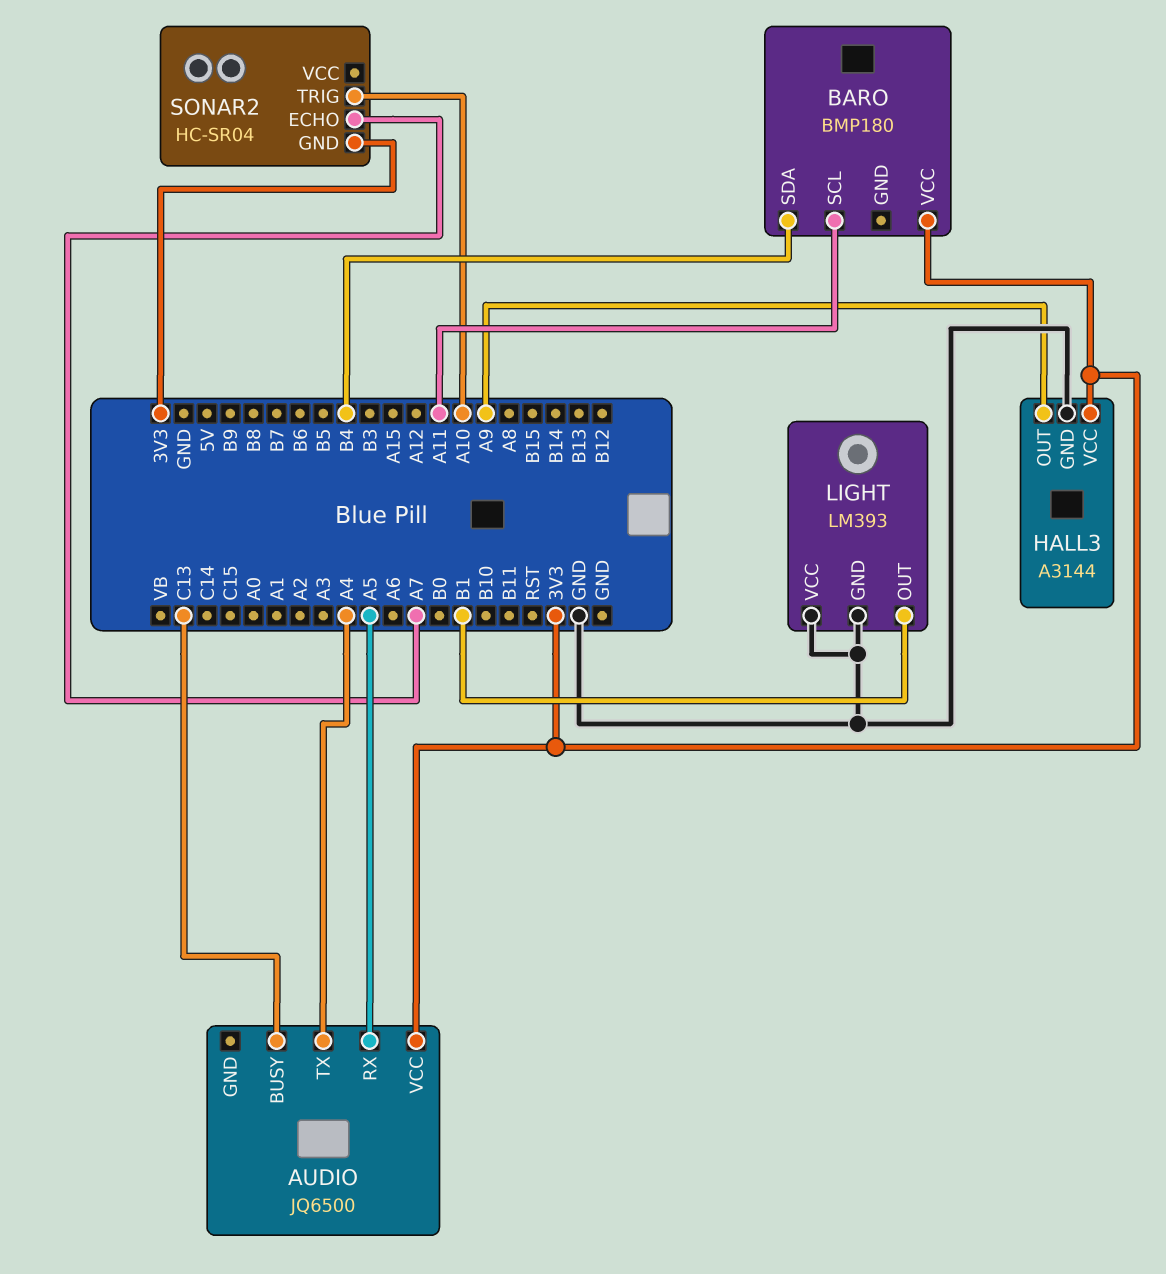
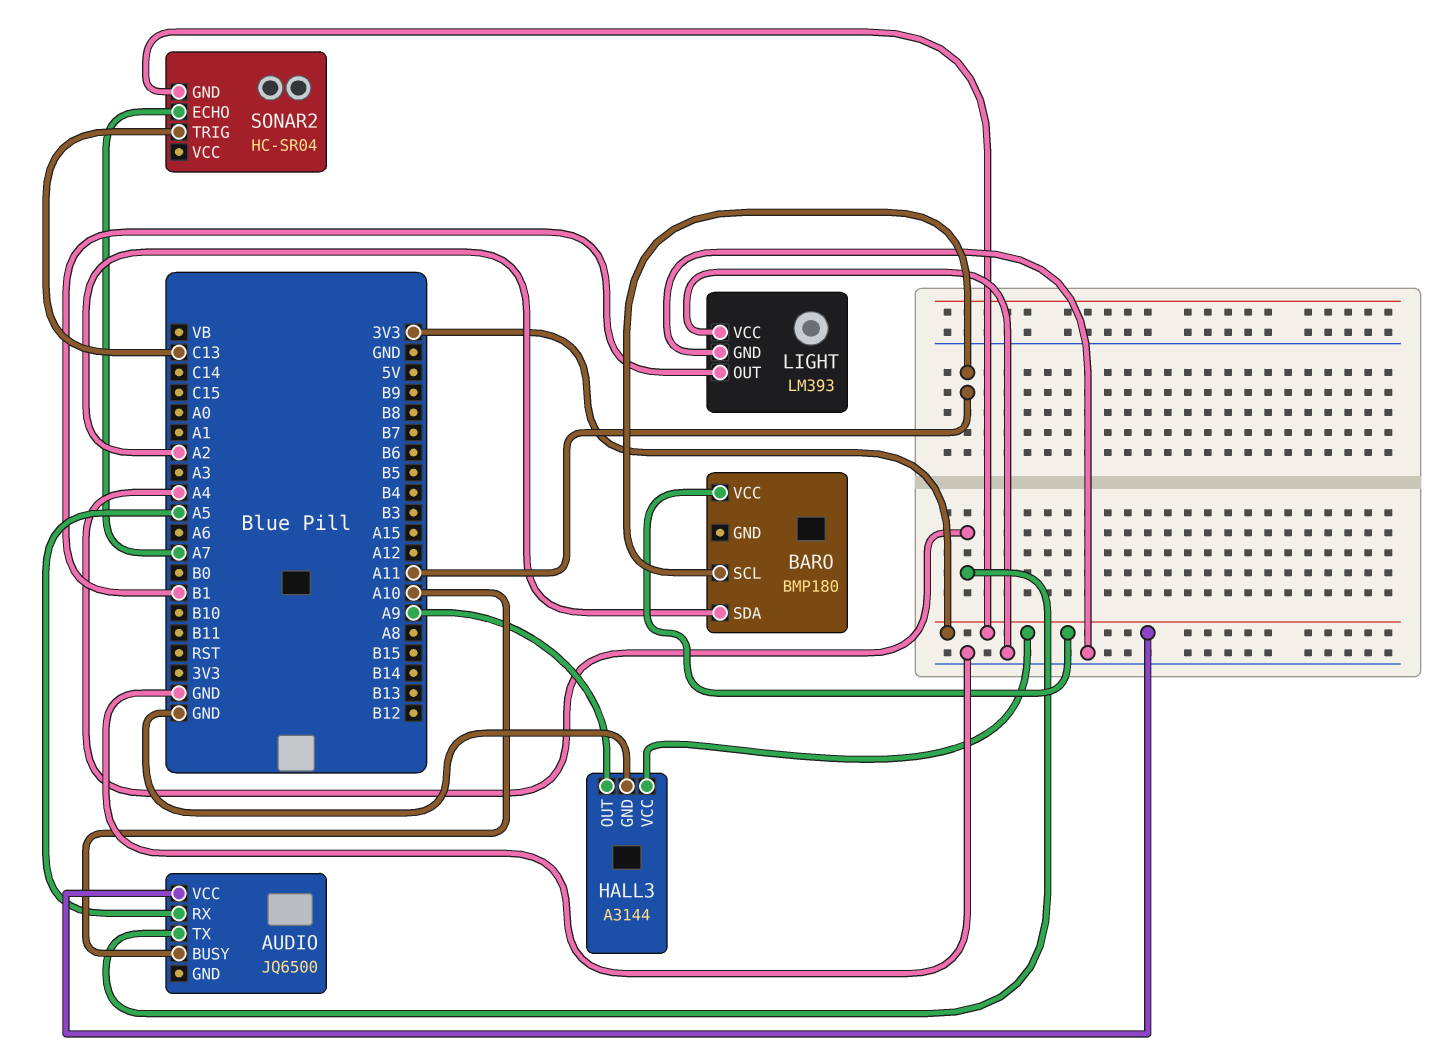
AUDIO pin BUSY: C13 -> A10
BARO pin SDA: B4 -> A2
SONAR2 pin TRIG: A10 -> C13

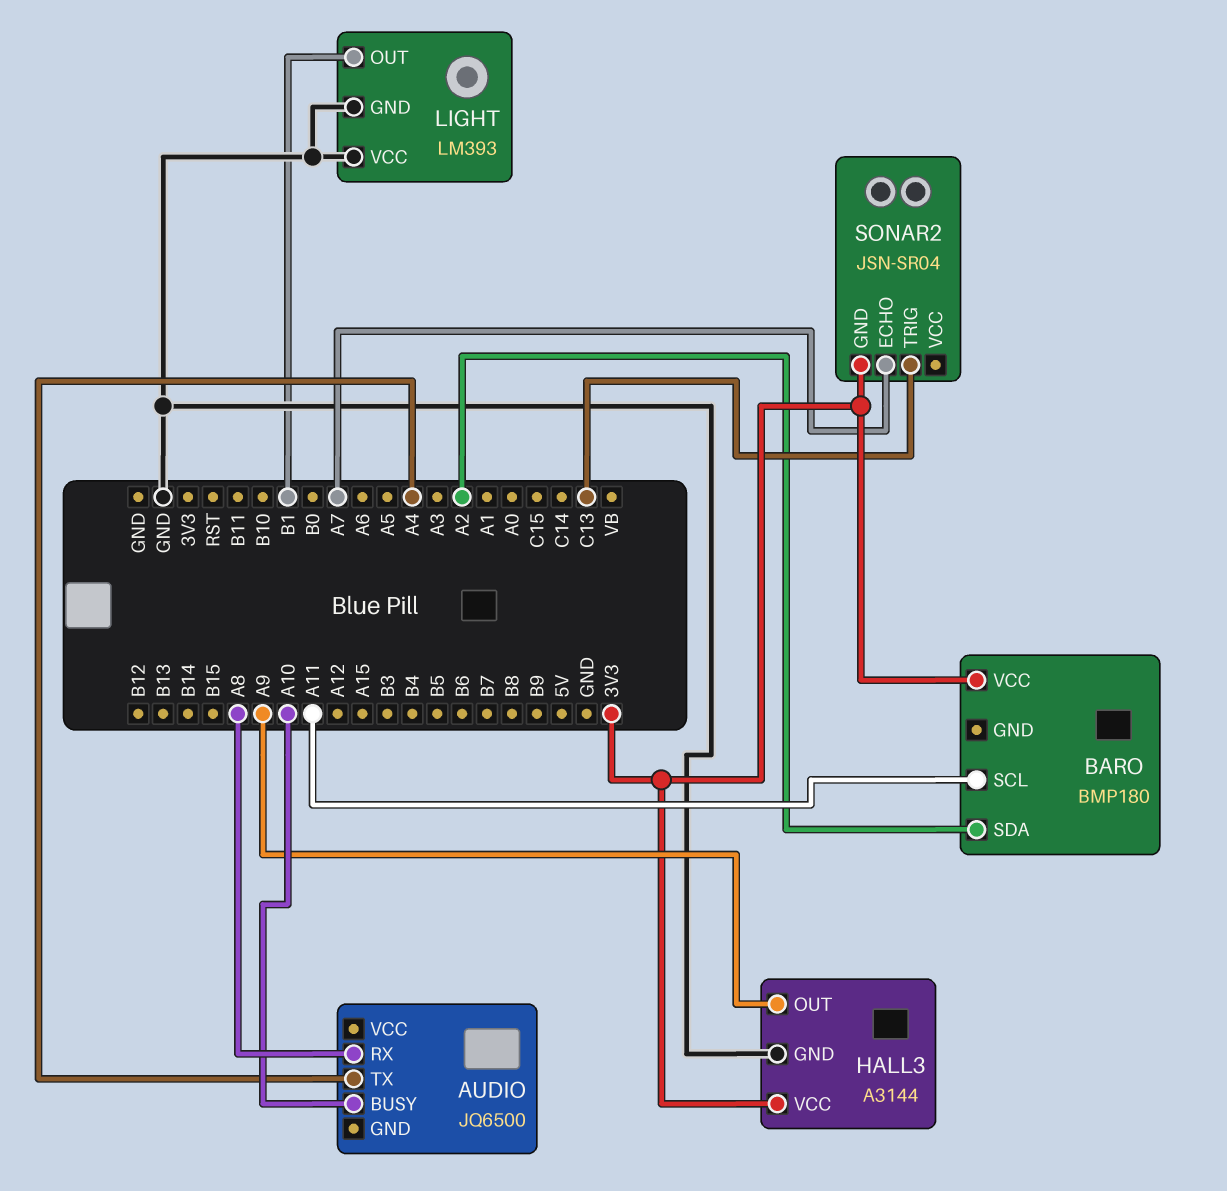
AUDIO pin RX: A5 -> A8
AUDIO pin VCC: 3V3 -> none
SONAR2: HC-SR04 -> JSN-SR04

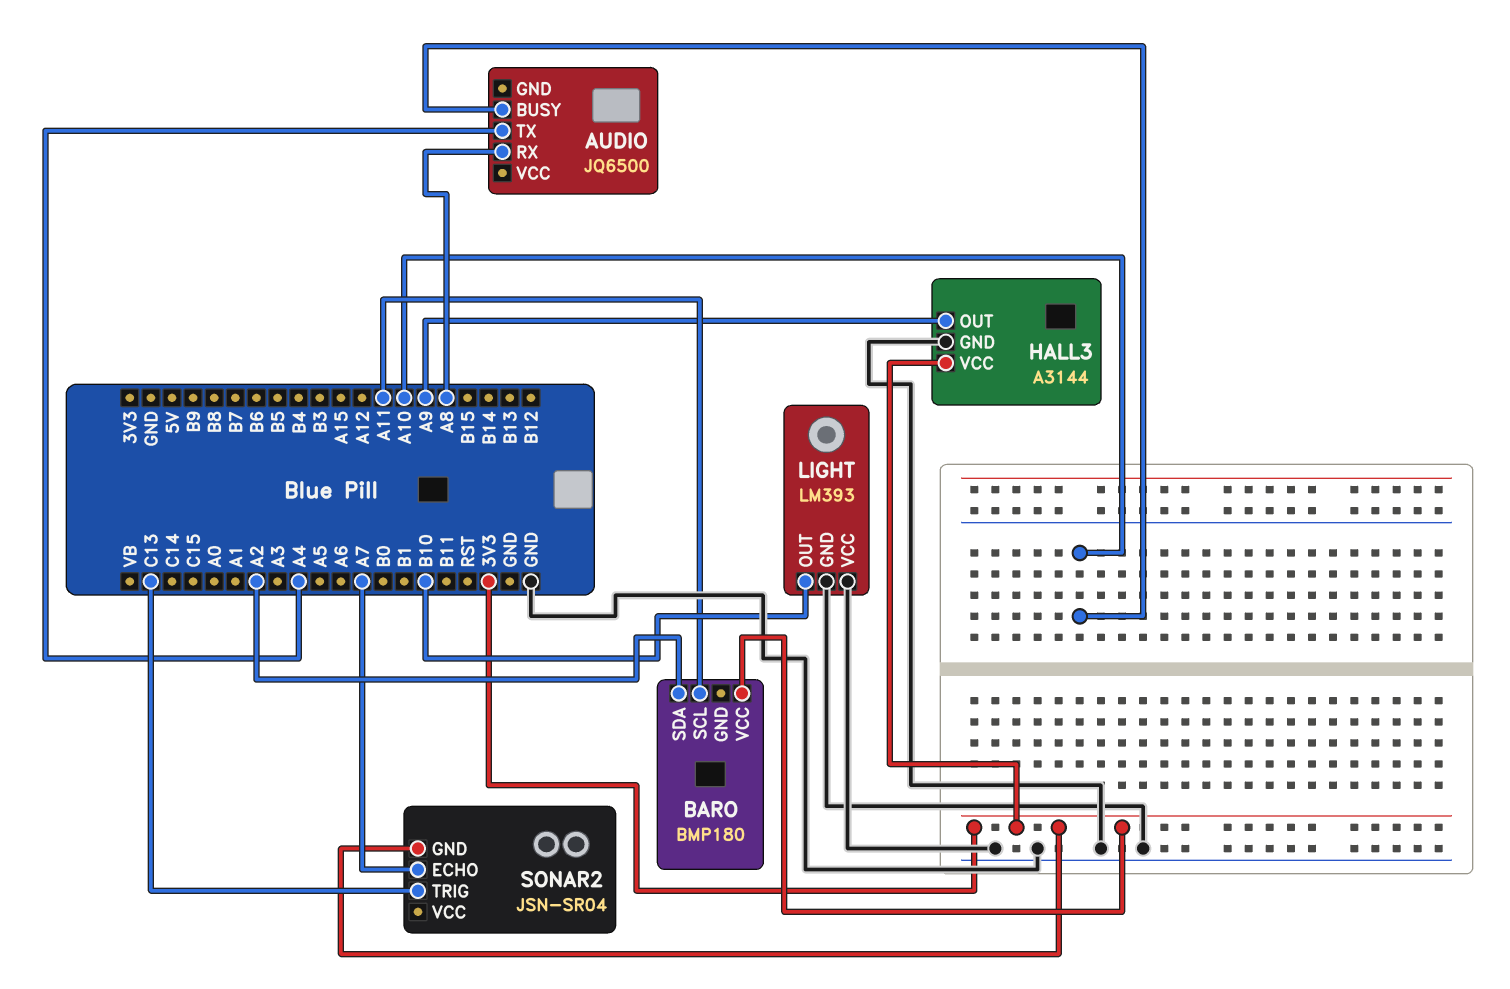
LIGHT pin OUT: B1 -> B10

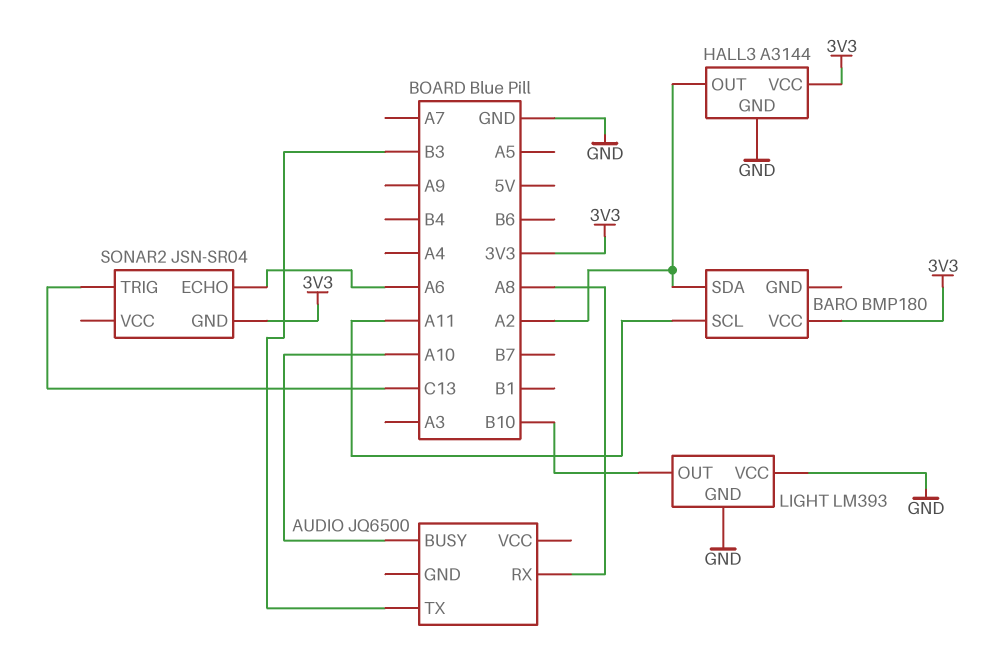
AUDIO pin TX: A4 -> B3
HALL3 pin OUT: A9 -> A2
SONAR2 pin ECHO: A7 -> A6

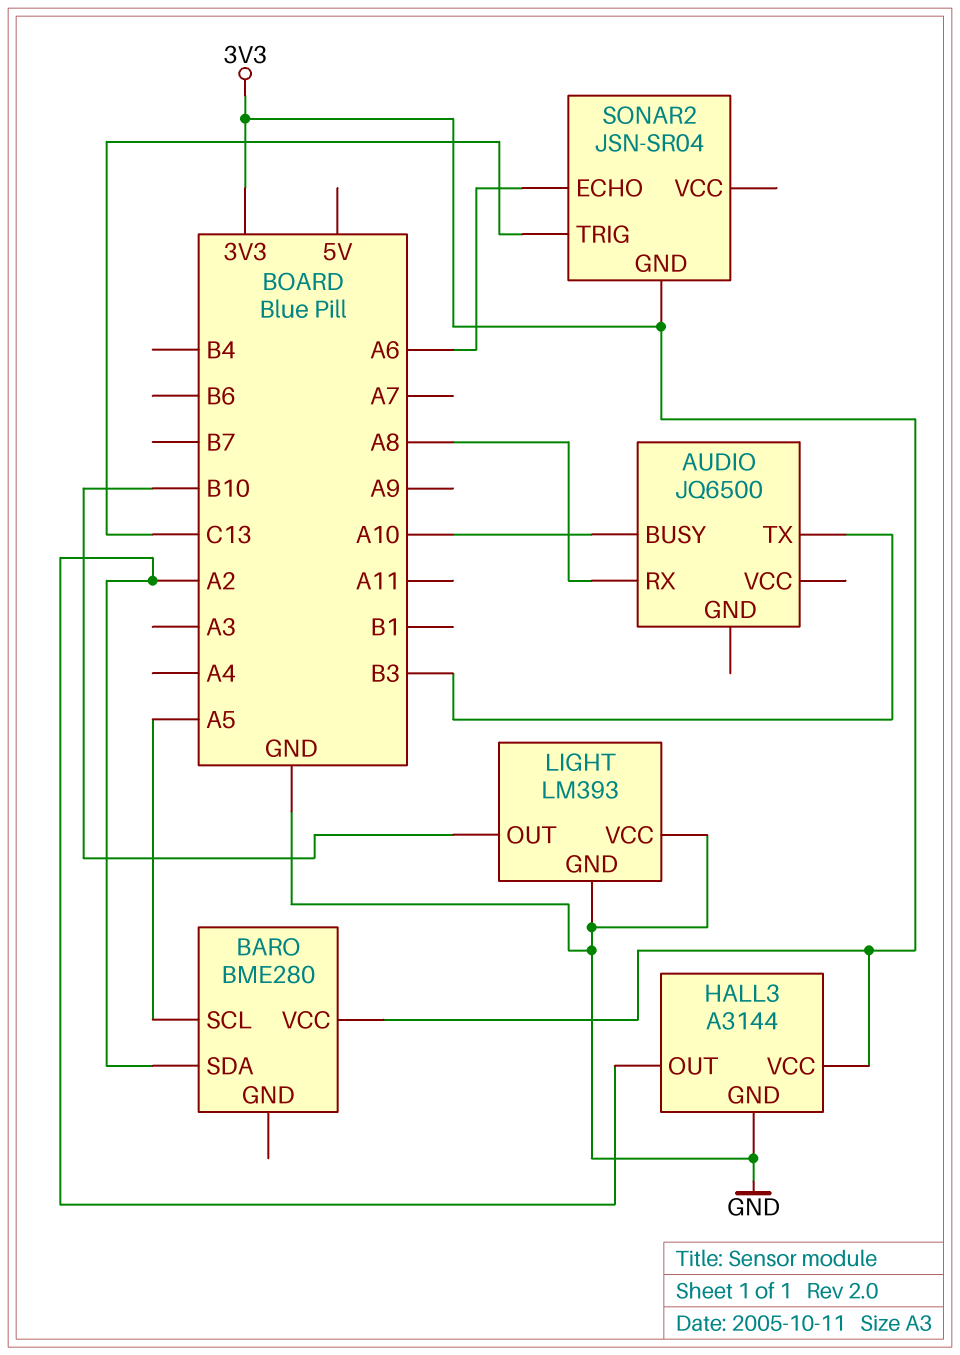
BARO: BMP180 -> BME280
BARO pin SCL: A11 -> A5

